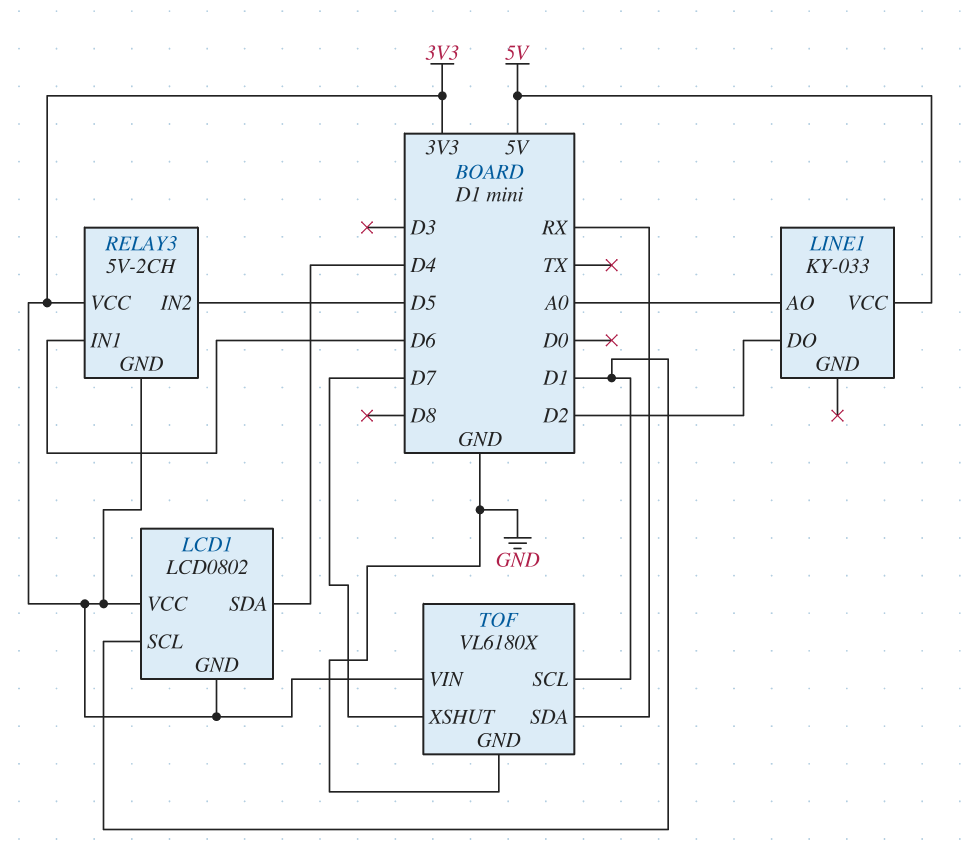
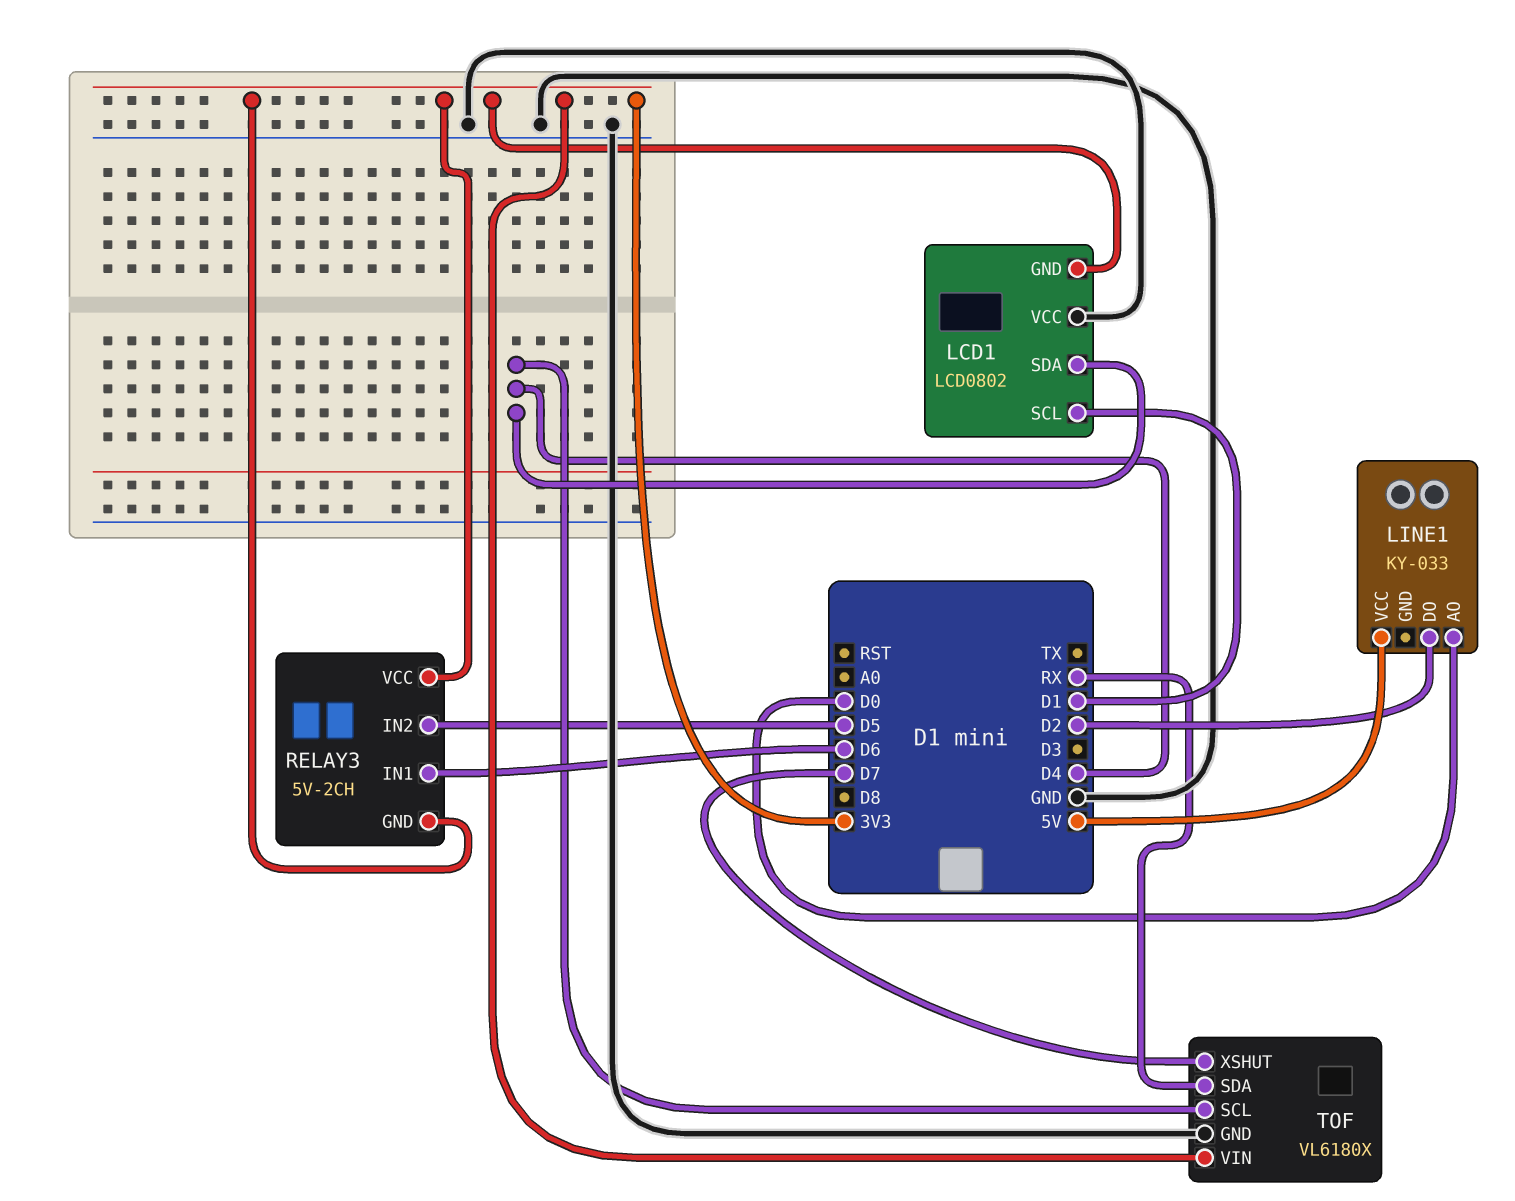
LCD1 pin VCC: 3V3 -> GND
LINE1 pin AO: A0 -> D0
TOF pin SCL: D1 -> D4

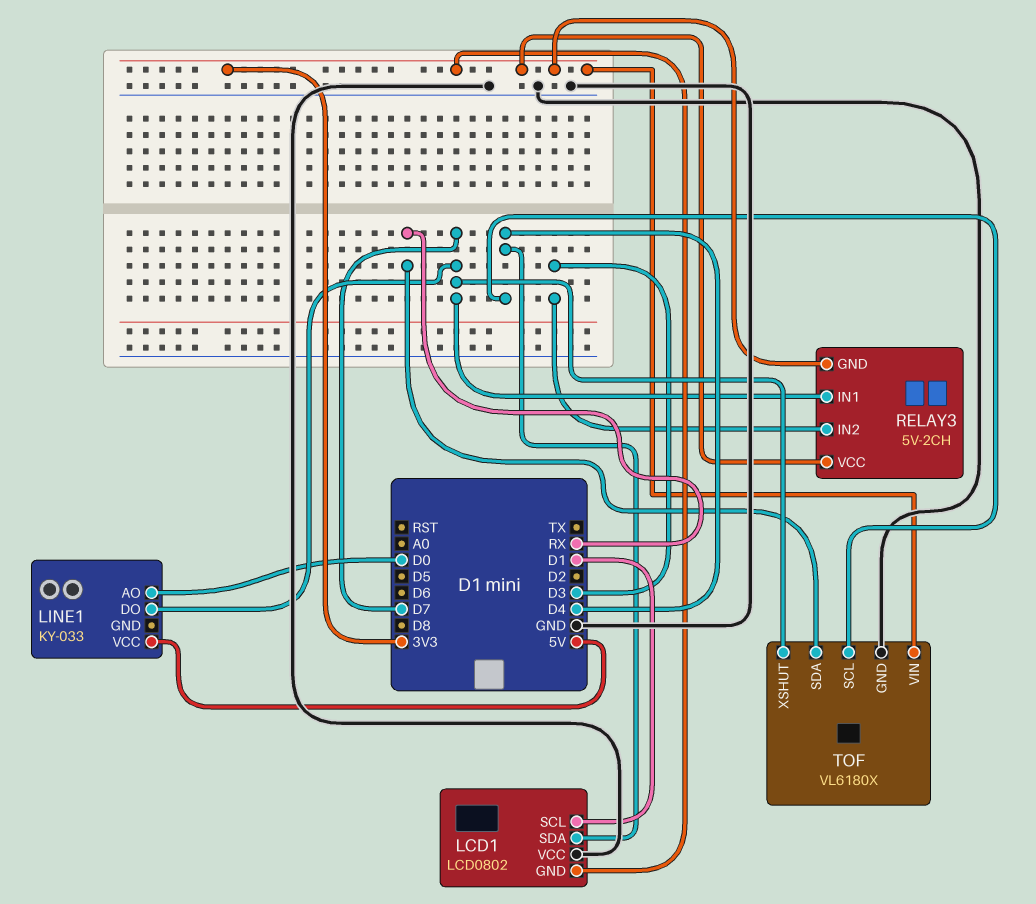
LINE1 pin DO: D2 -> D7
RELAY3 pin IN1: D6 -> D7
RELAY3 pin IN2: D5 -> D3

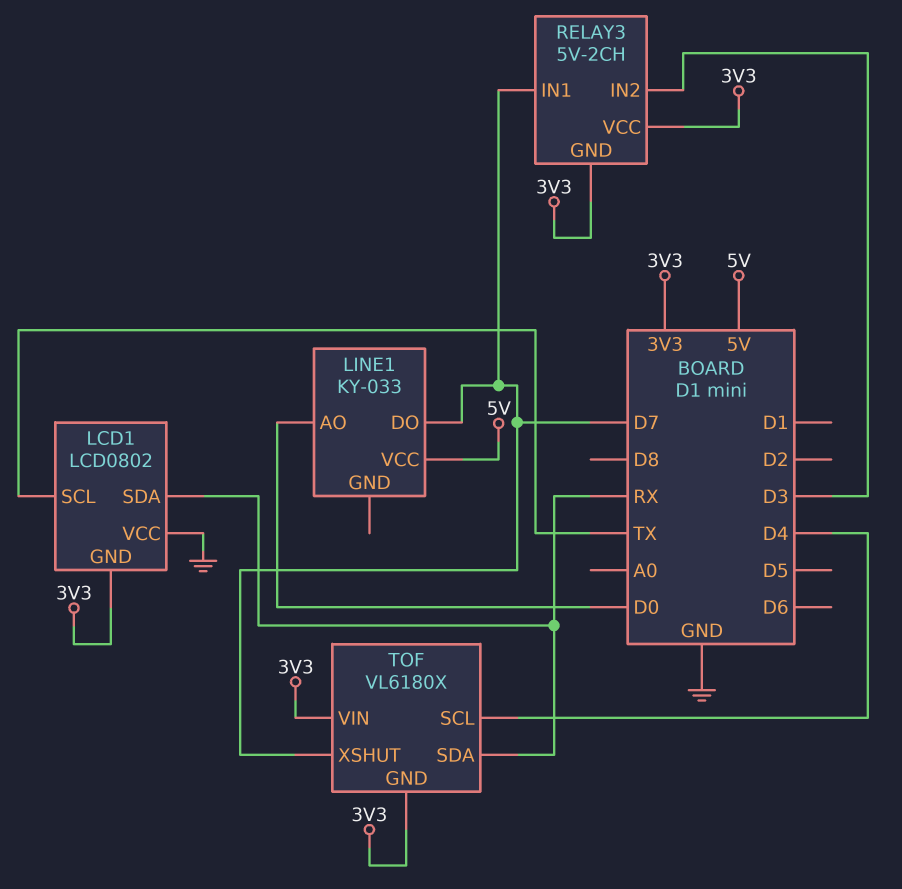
LCD1 pin SCL: D1 -> TX
LCD1 pin SDA: D4 -> RX
TOF pin GND: GND -> 3V3

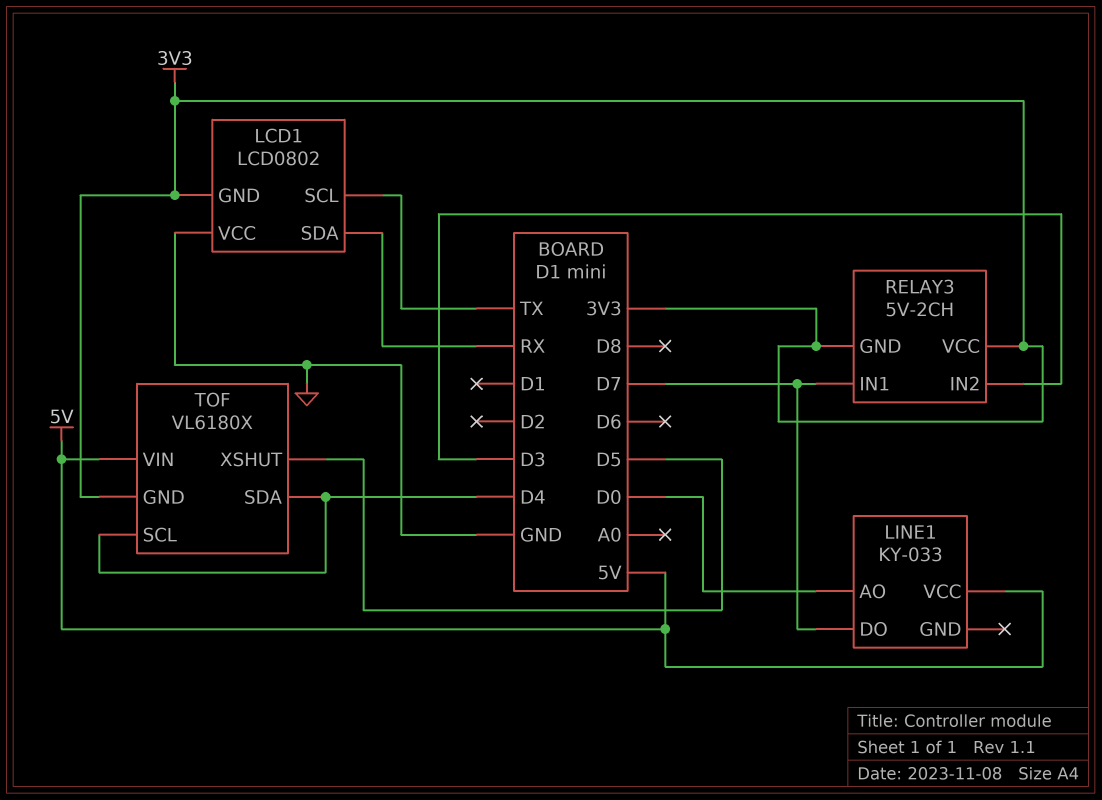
TOF pin SDA: RX -> D4
TOF pin VIN: 3V3 -> 5V
TOF pin XSHUT: D7 -> D5

